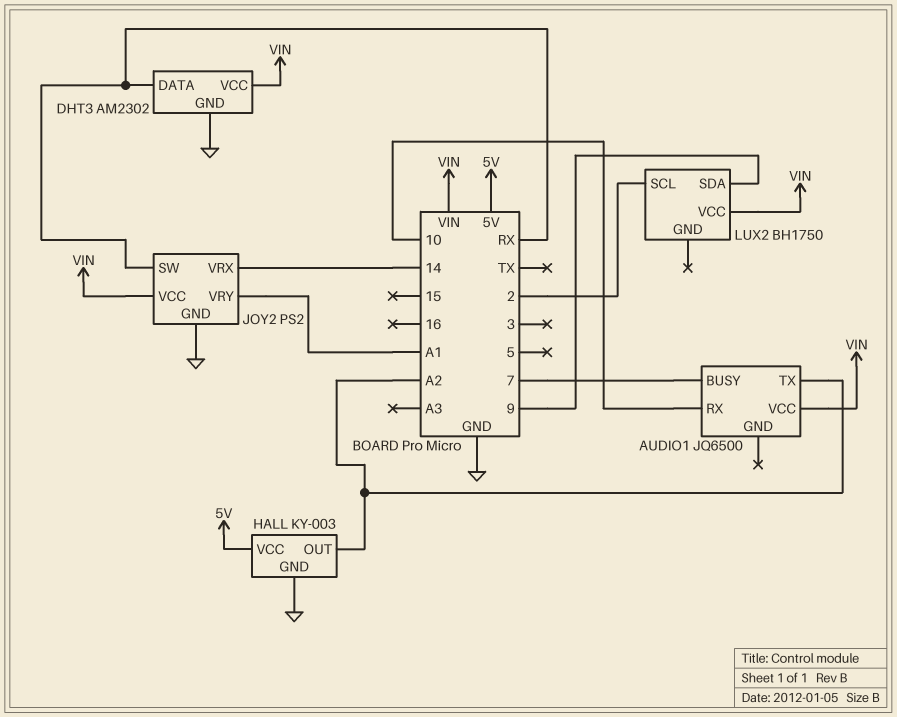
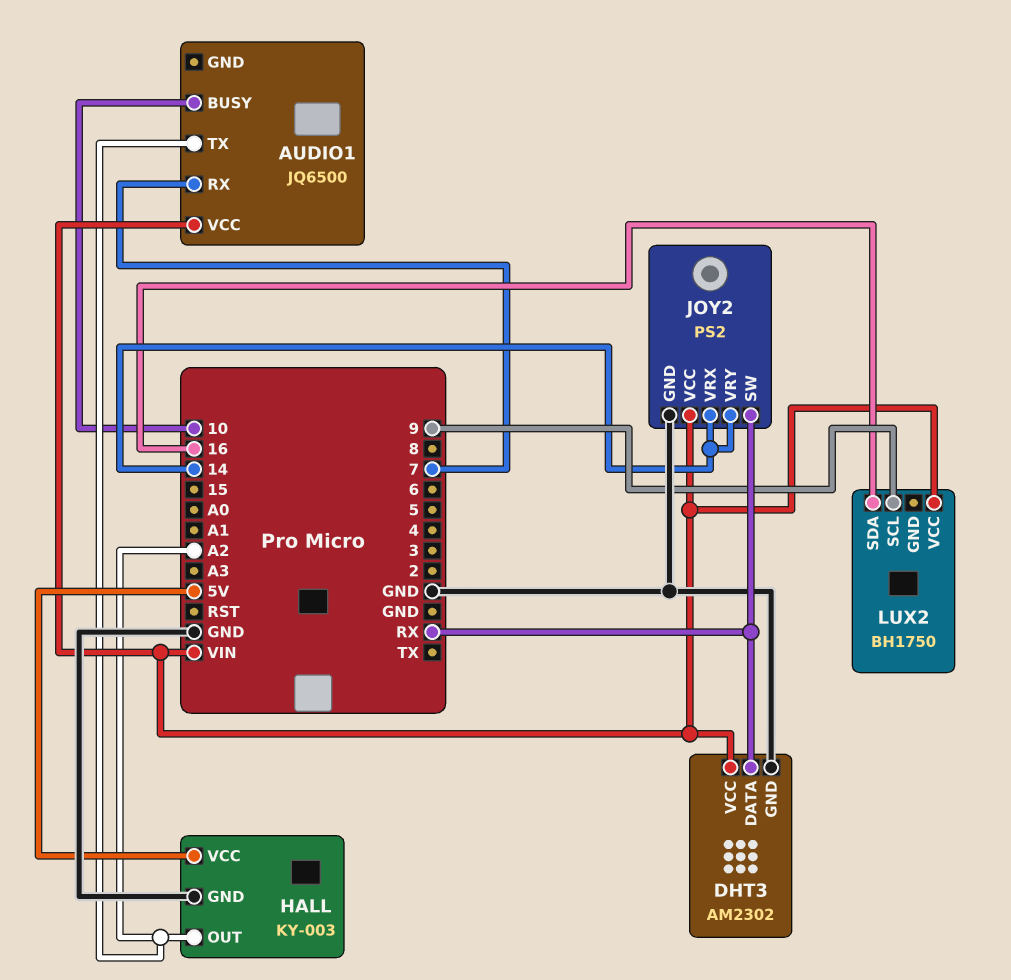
AUDIO1 pin BUSY: 7 -> 10
AUDIO1 pin RX: 10 -> 7
JOY2 pin VRY: A1 -> 14
LUX2 pin SCL: 2 -> 9
LUX2 pin SDA: 9 -> 16

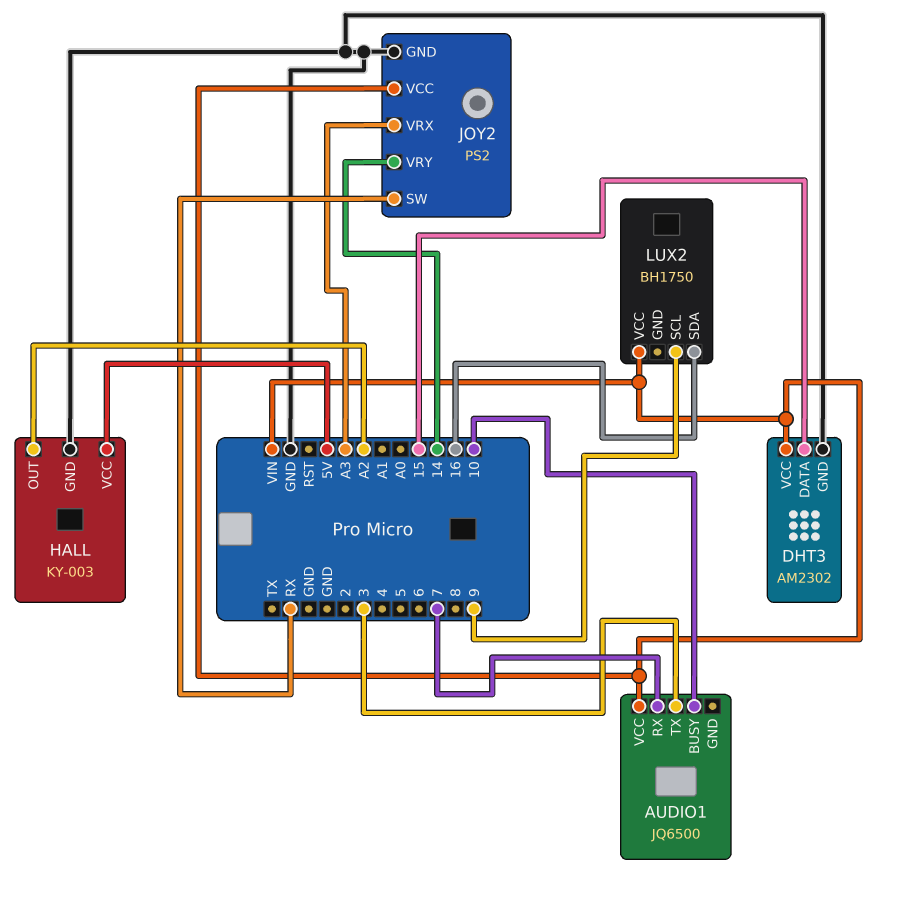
AUDIO1 pin TX: A2 -> 3
DHT3 pin DATA: RX -> 15
JOY2 pin VRX: 14 -> A3

